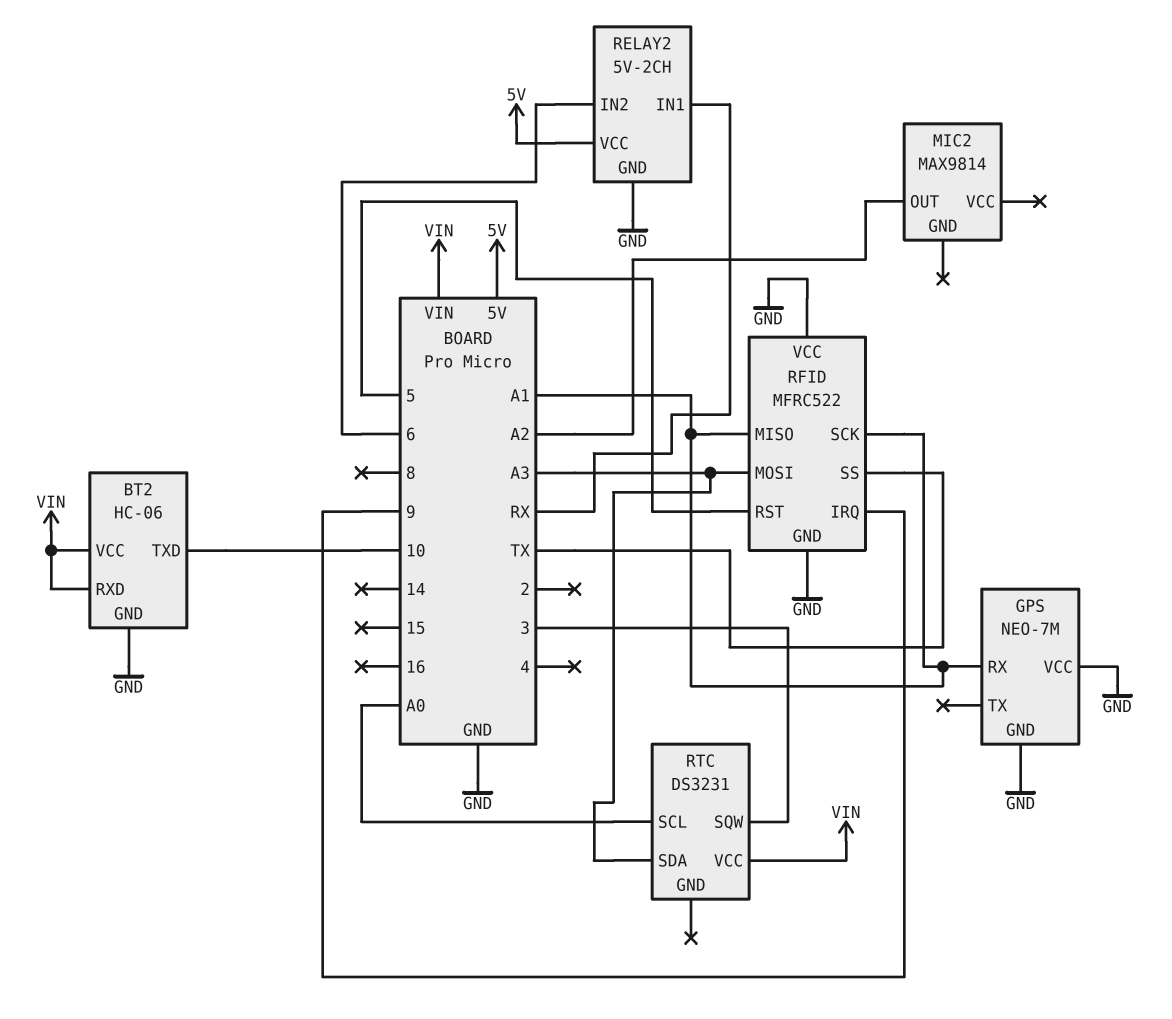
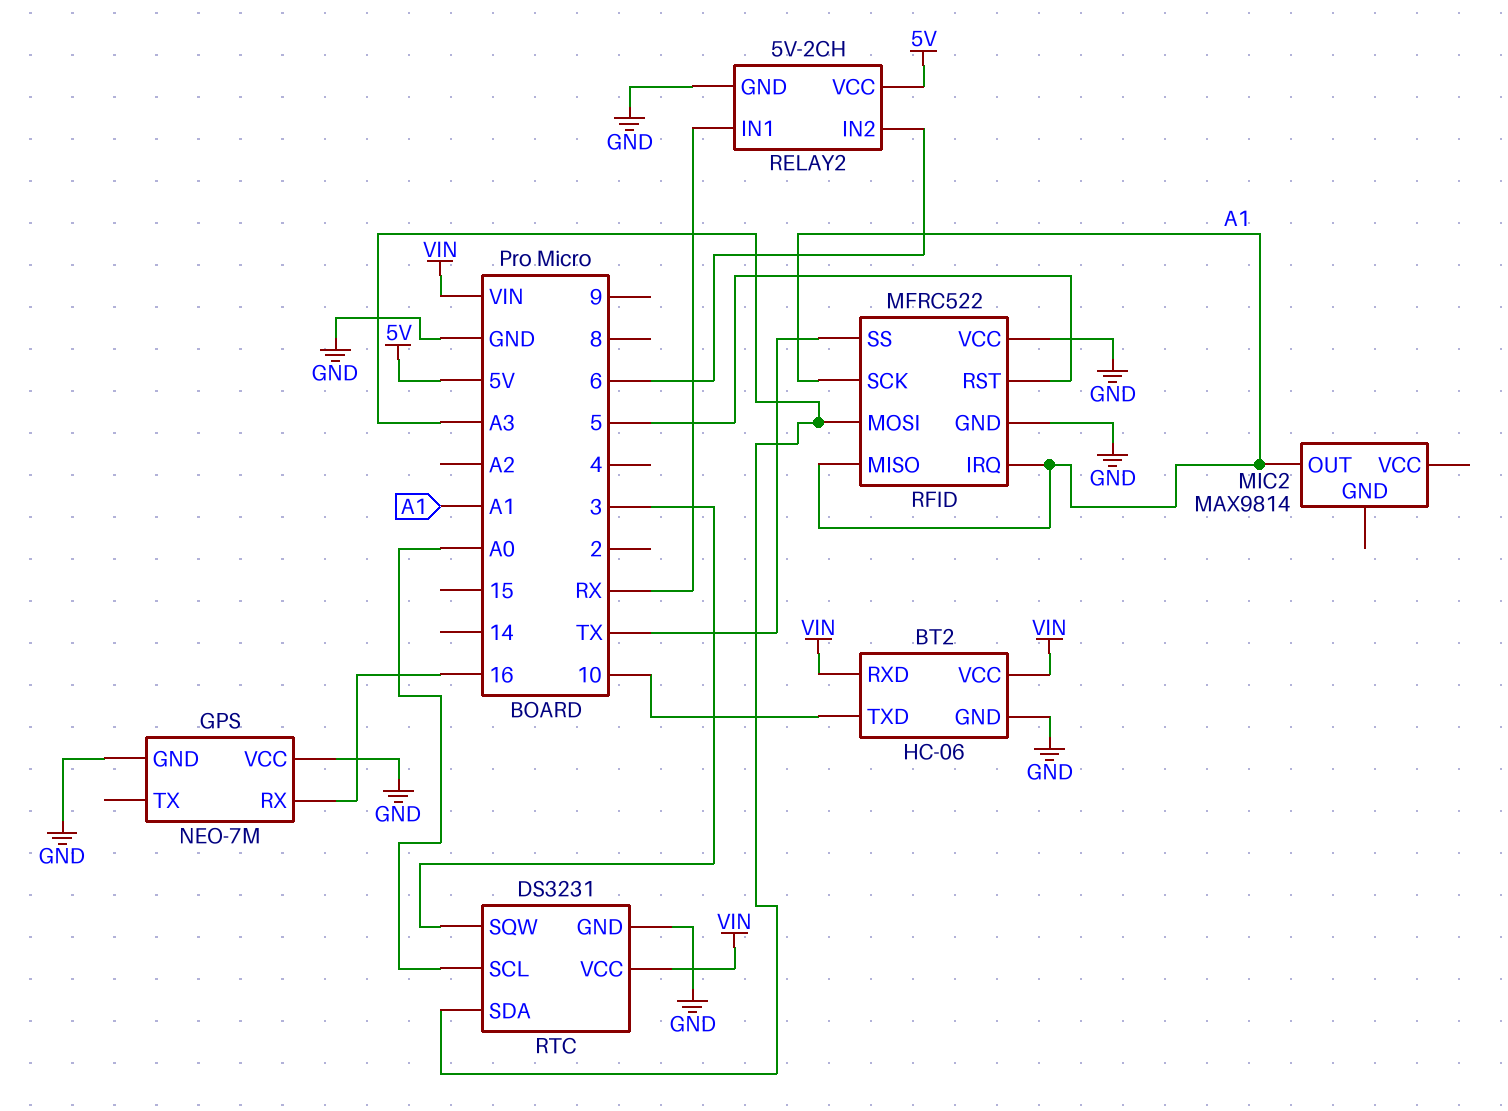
GPS pin RX: A1 -> 16
MIC2 pin OUT: A2 -> A1
RFID pin IRQ: 9 -> A1
RTC pin GND: none -> GND

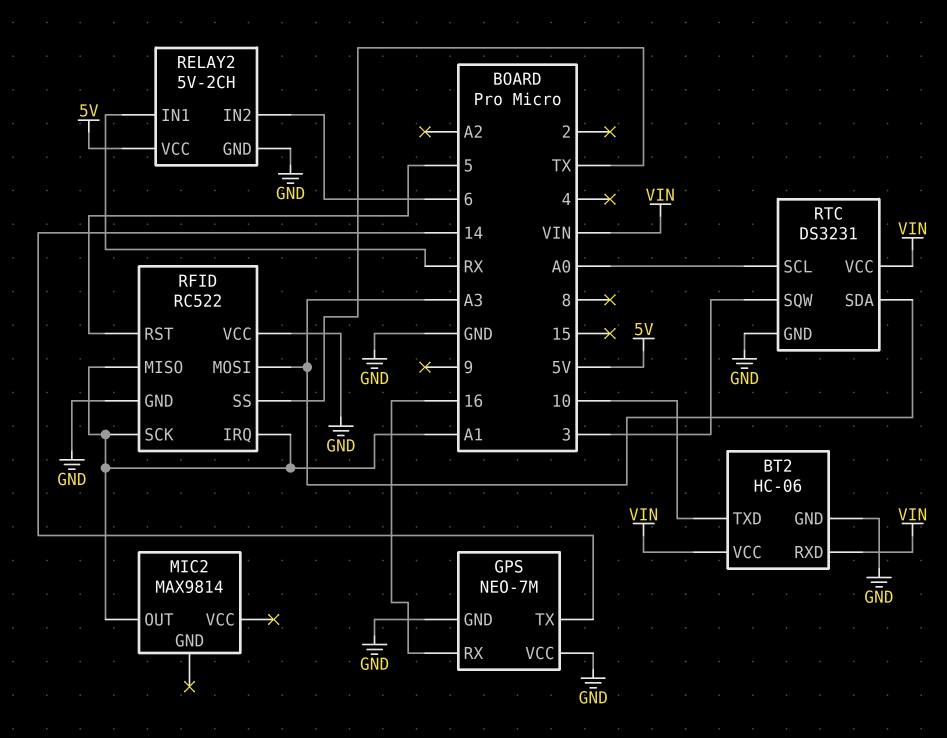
GPS pin TX: none -> 14
RFID: MFRC522 -> RC522

